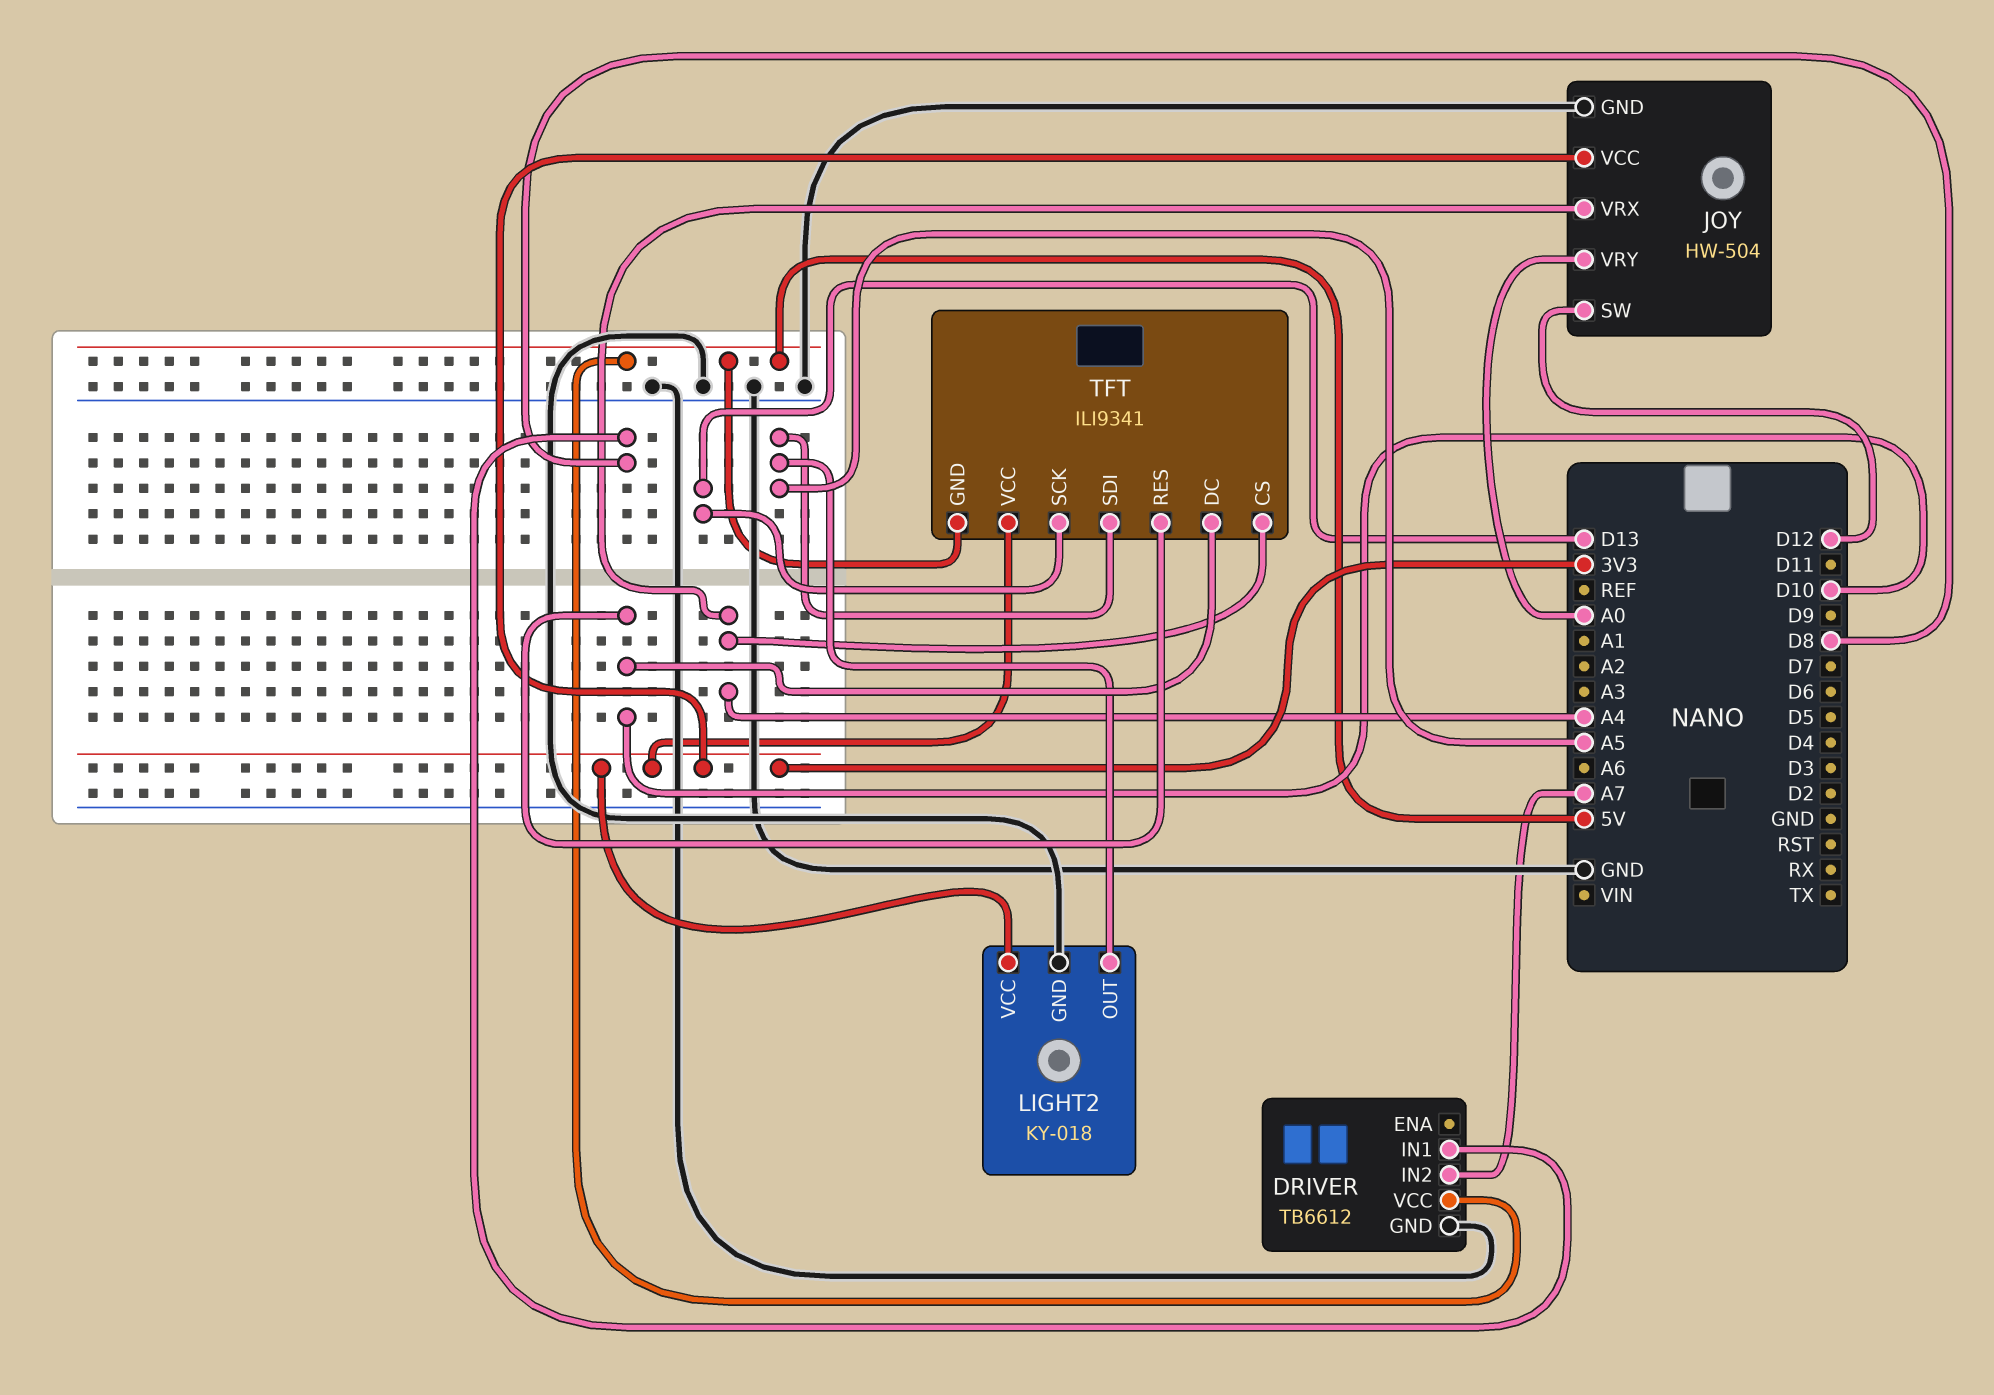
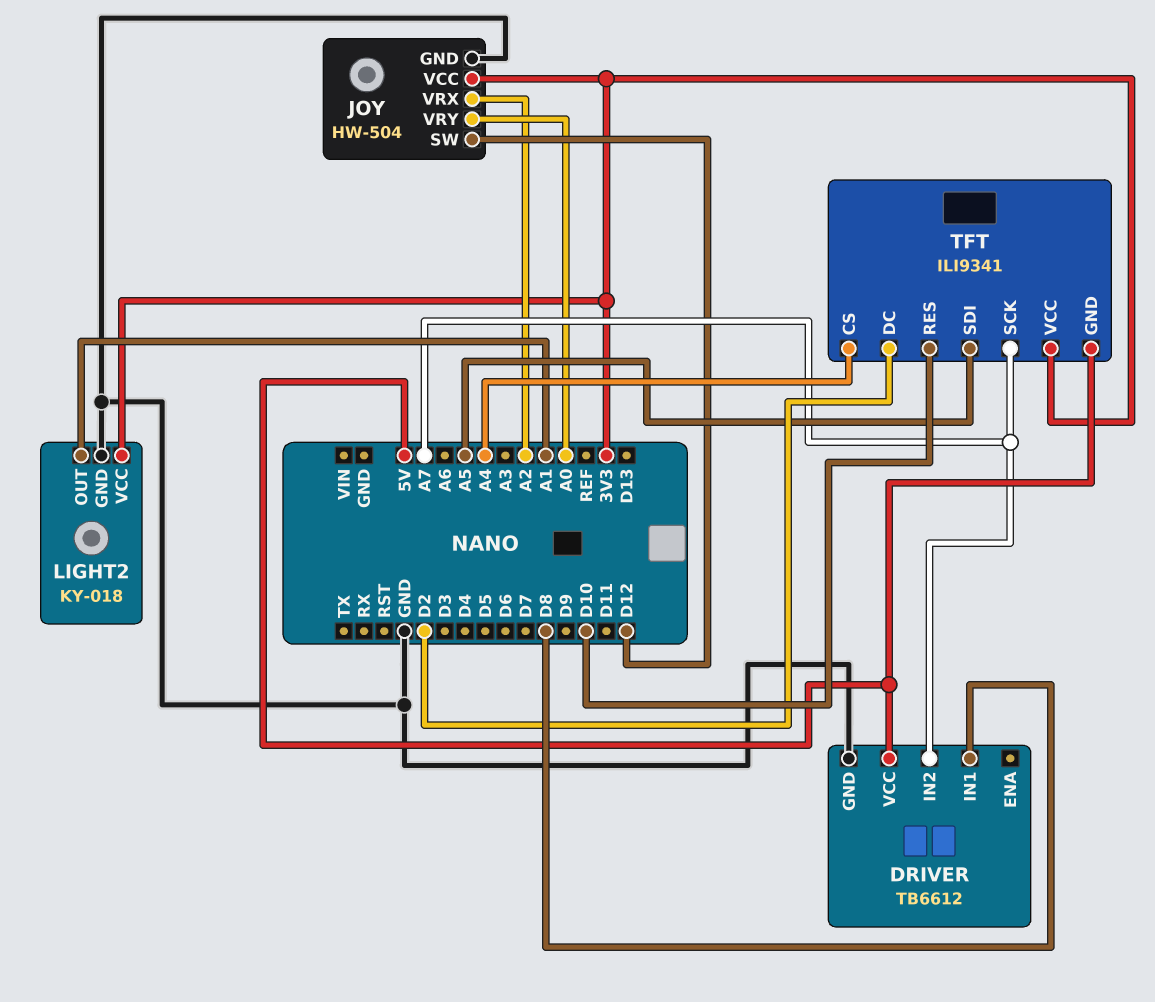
JOY pin VRX: A4 -> A2
LIGHT2 pin OUT: A5 -> A1
TFT pin DC: D10 -> D2
TFT pin SCK: D13 -> A7

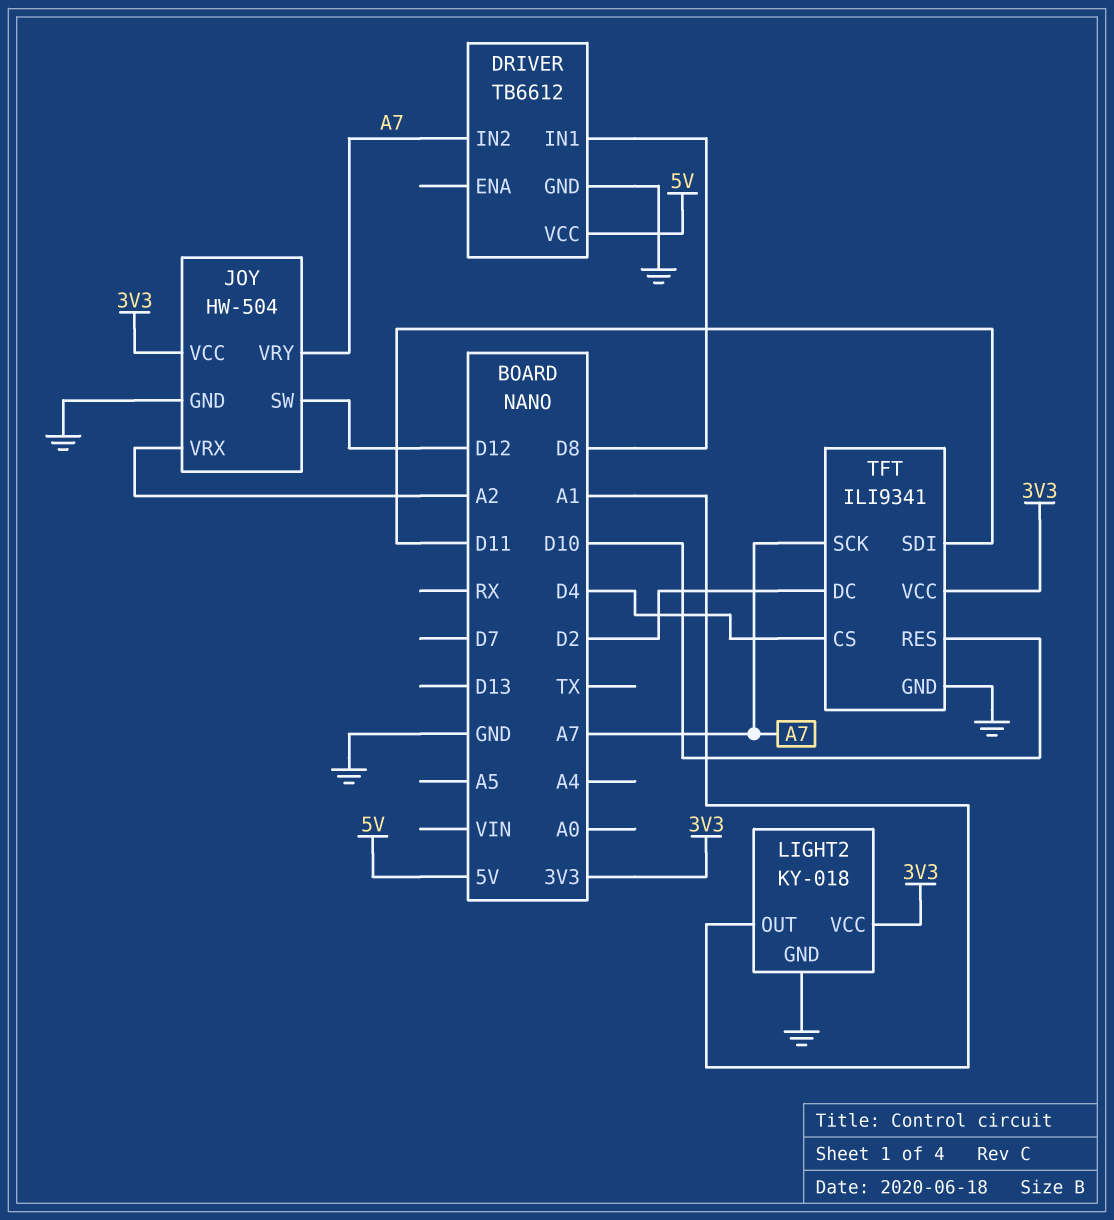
JOY pin VRY: A0 -> A7
TFT pin CS: A4 -> D4
TFT pin GND: 5V -> GND
TFT pin SDI: A5 -> D11

